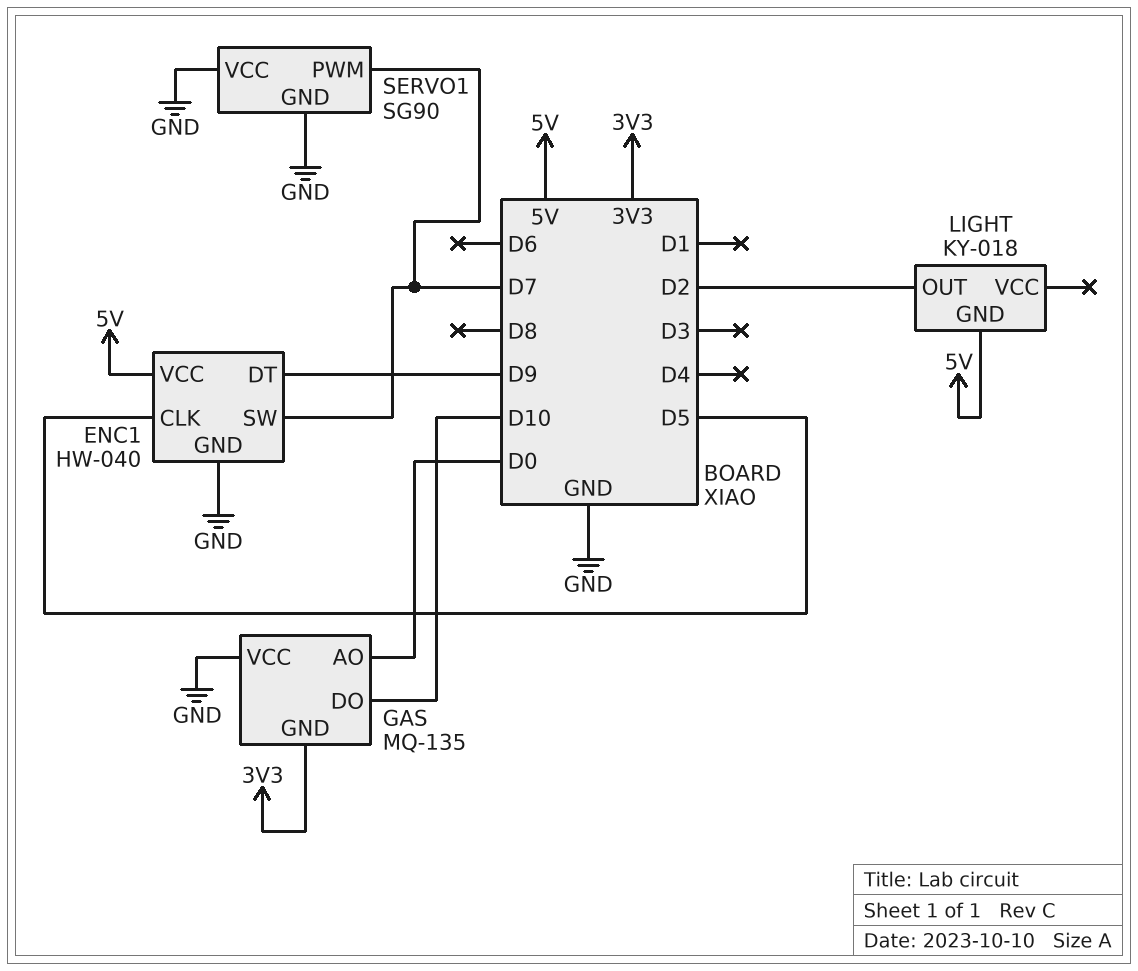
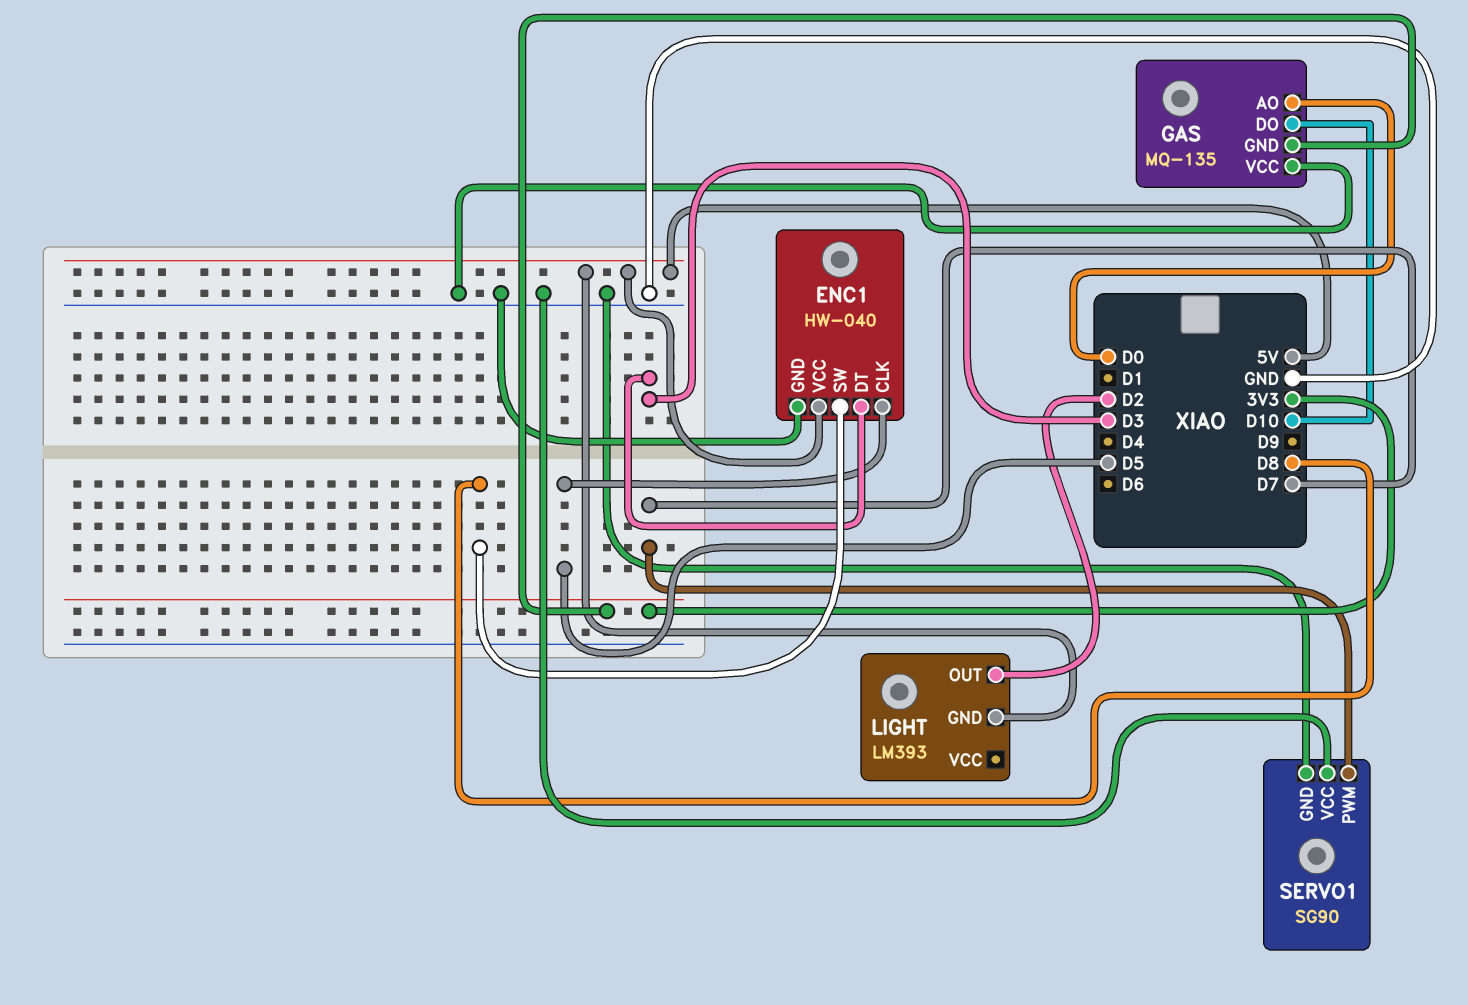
ENC1 pin DT: D9 -> D3
ENC1 pin SW: D7 -> D8
LIGHT: KY-018 -> LM393

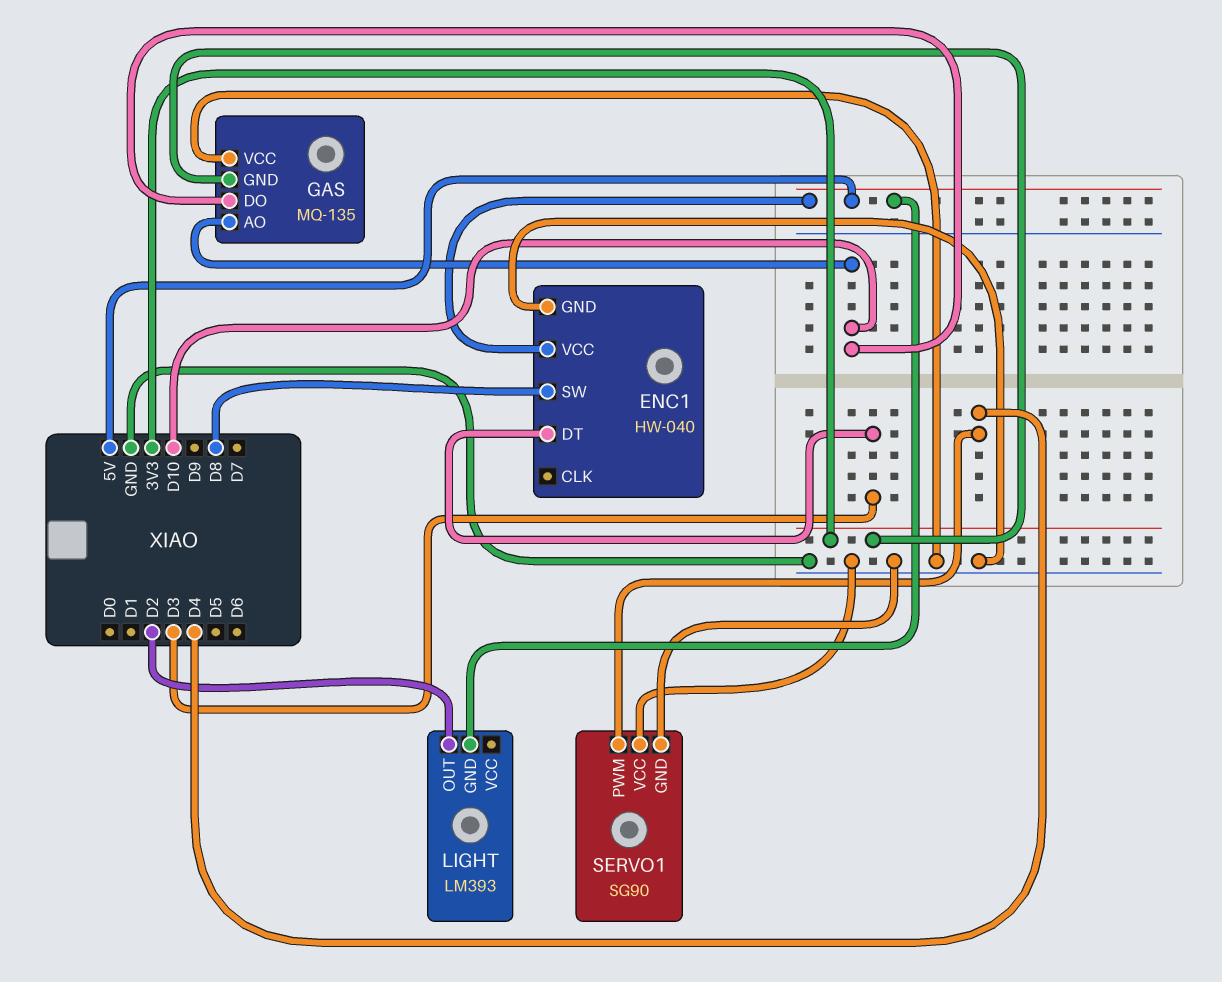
ENC1 pin CLK: D5 -> none
GAS pin AO: D0 -> D10
SERVO1 pin PWM: D7 -> D4

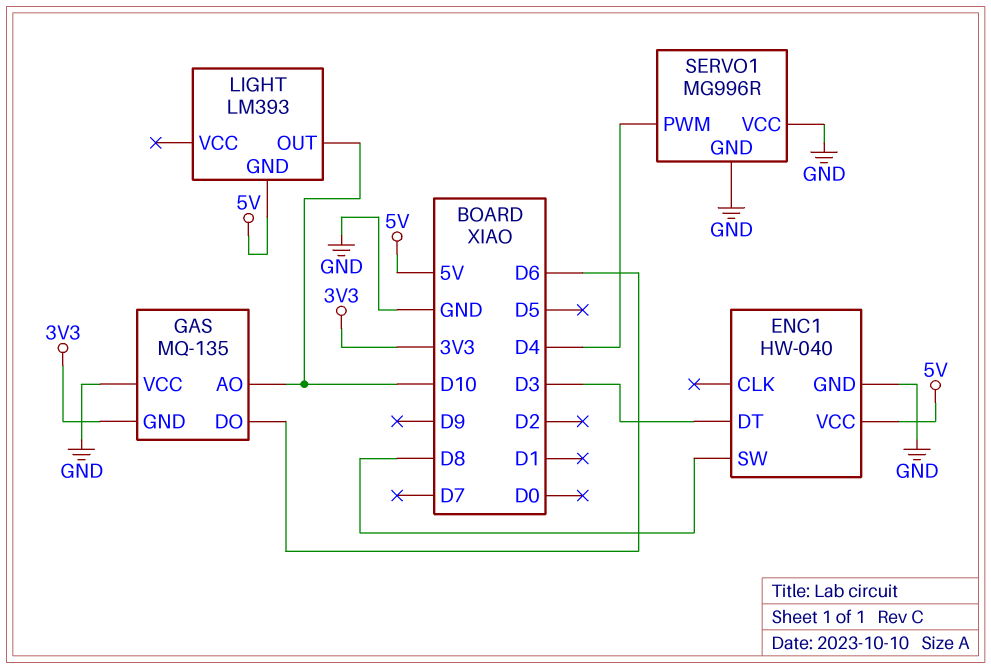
GAS pin DO: D10 -> D6
LIGHT pin OUT: D2 -> D10
SERVO1: SG90 -> MG996R

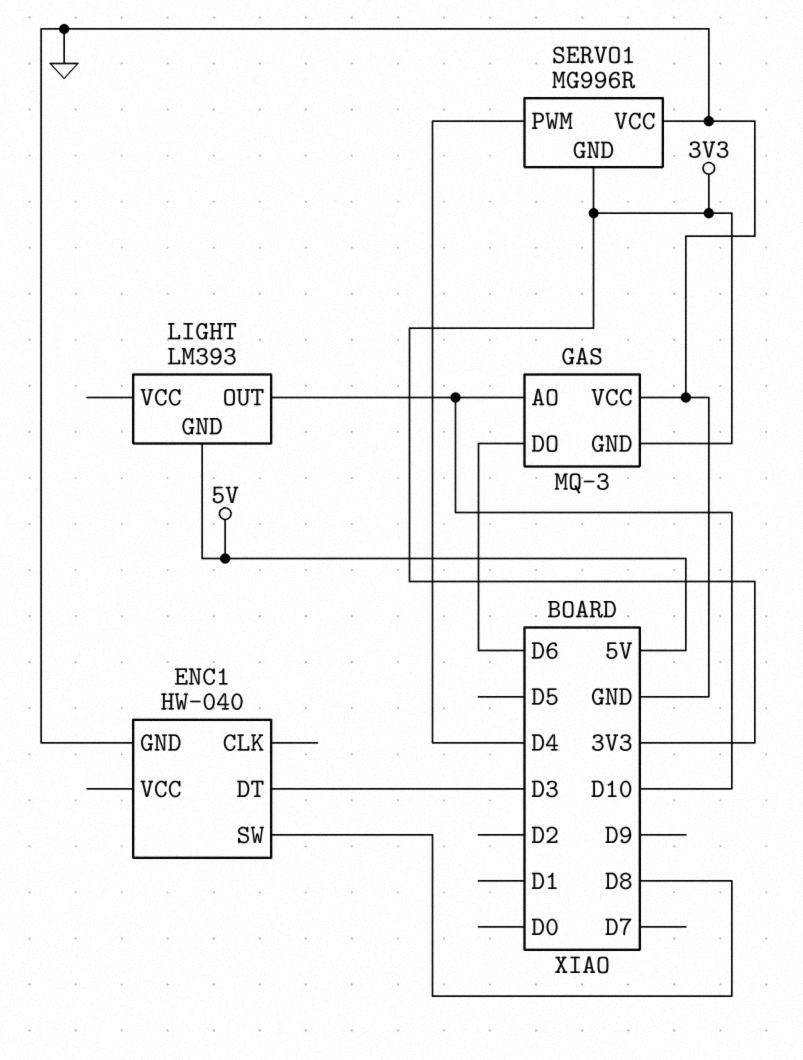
ENC1 pin VCC: 5V -> none
GAS: MQ-135 -> MQ-3
SERVO1 pin GND: GND -> 3V3

